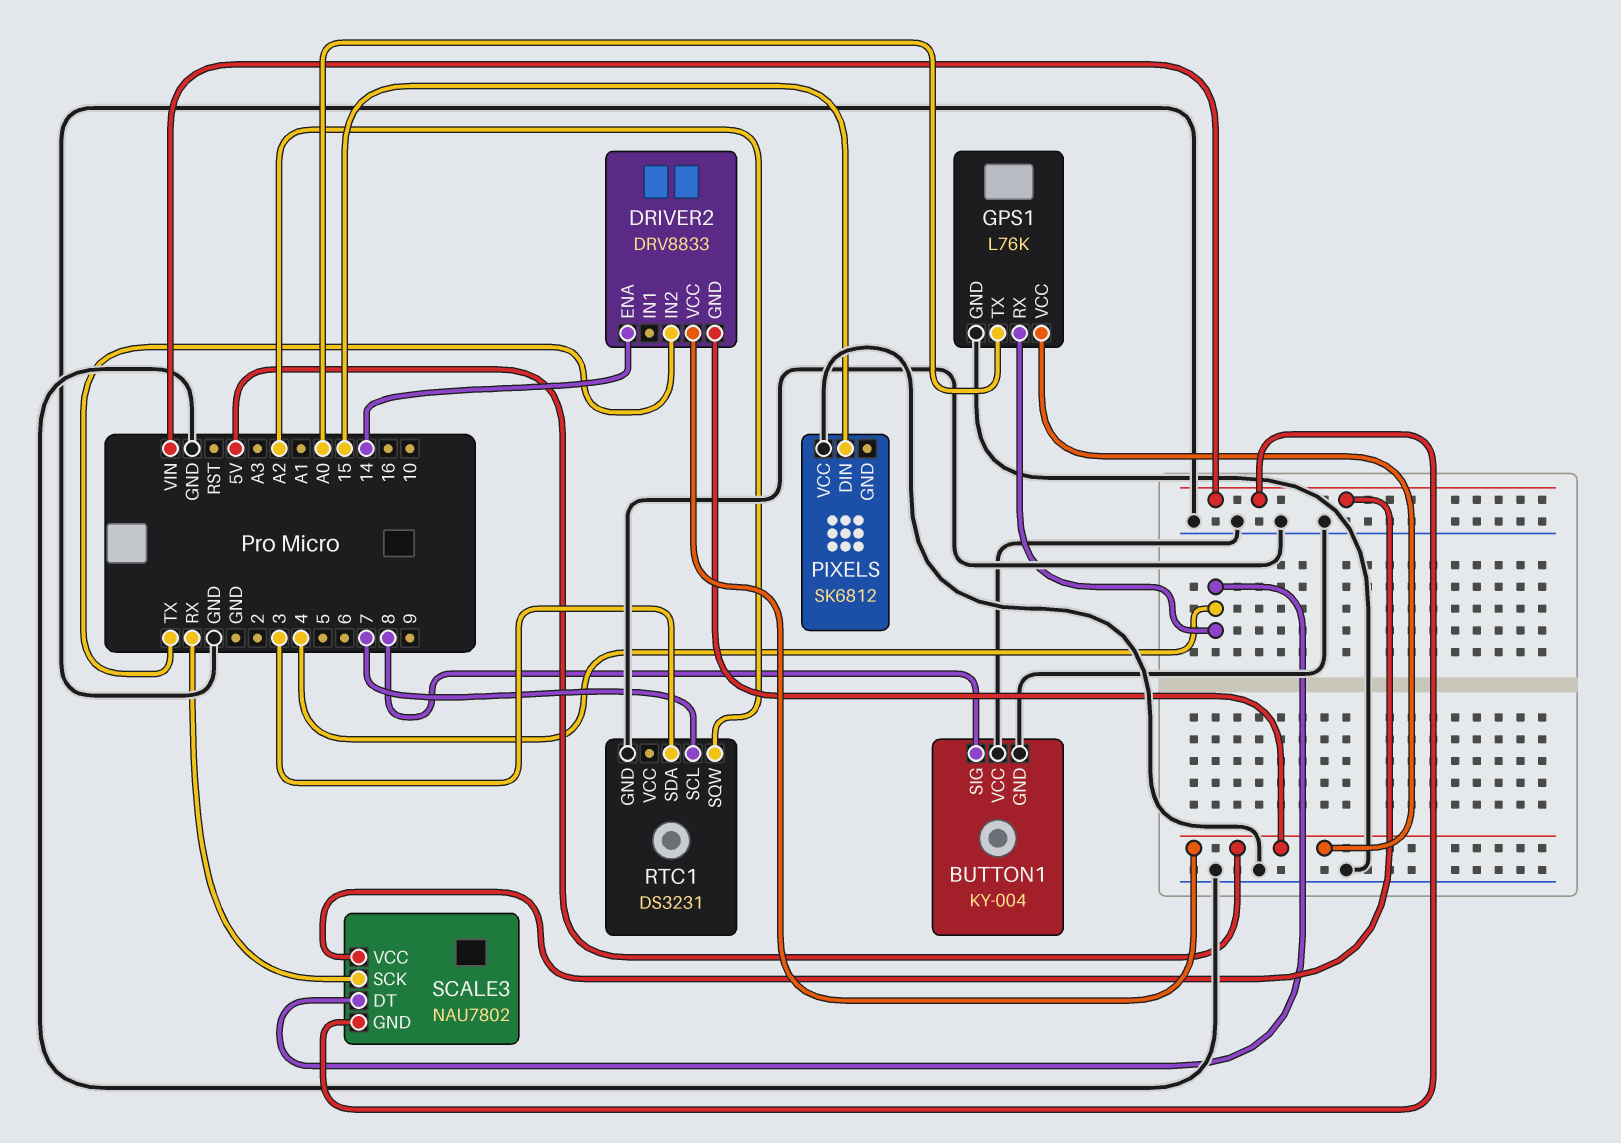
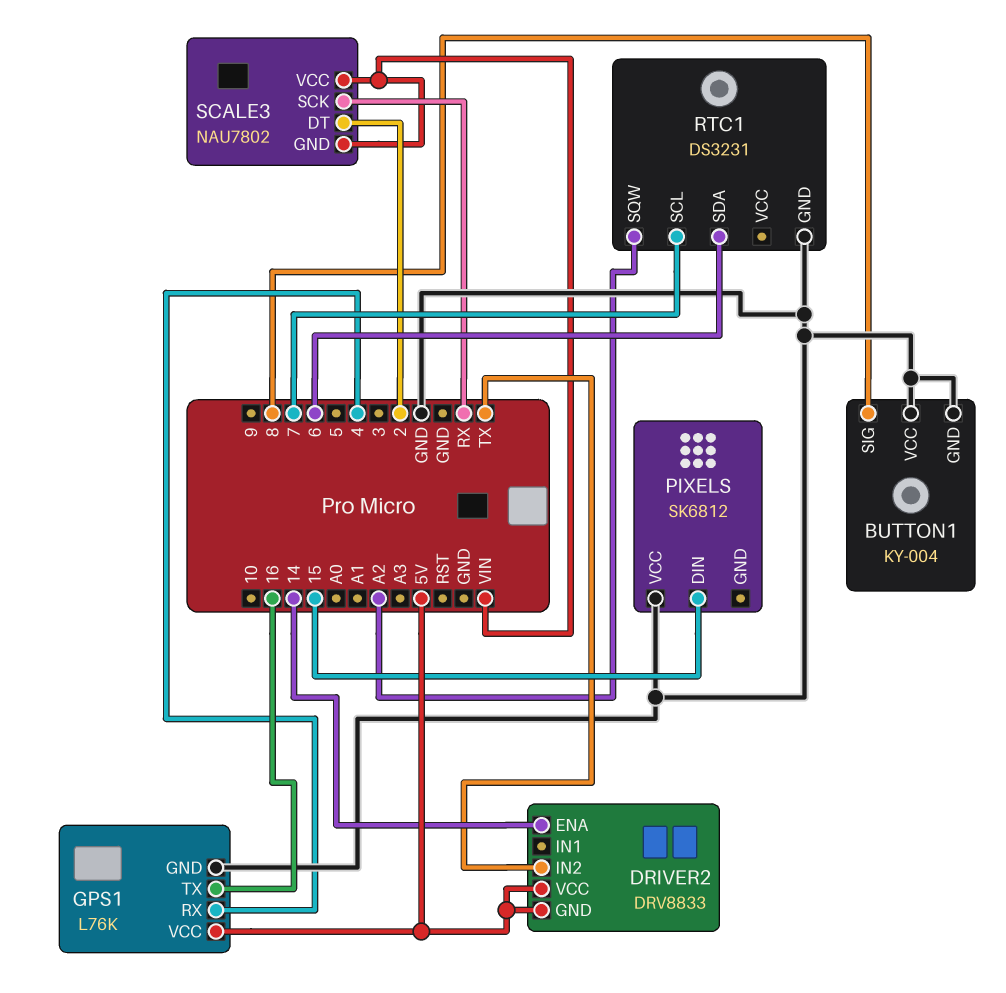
GPS1 pin TX: A0 -> 16
RTC1 pin SDA: 3 -> 6
SCALE3 pin DT: 4 -> 2

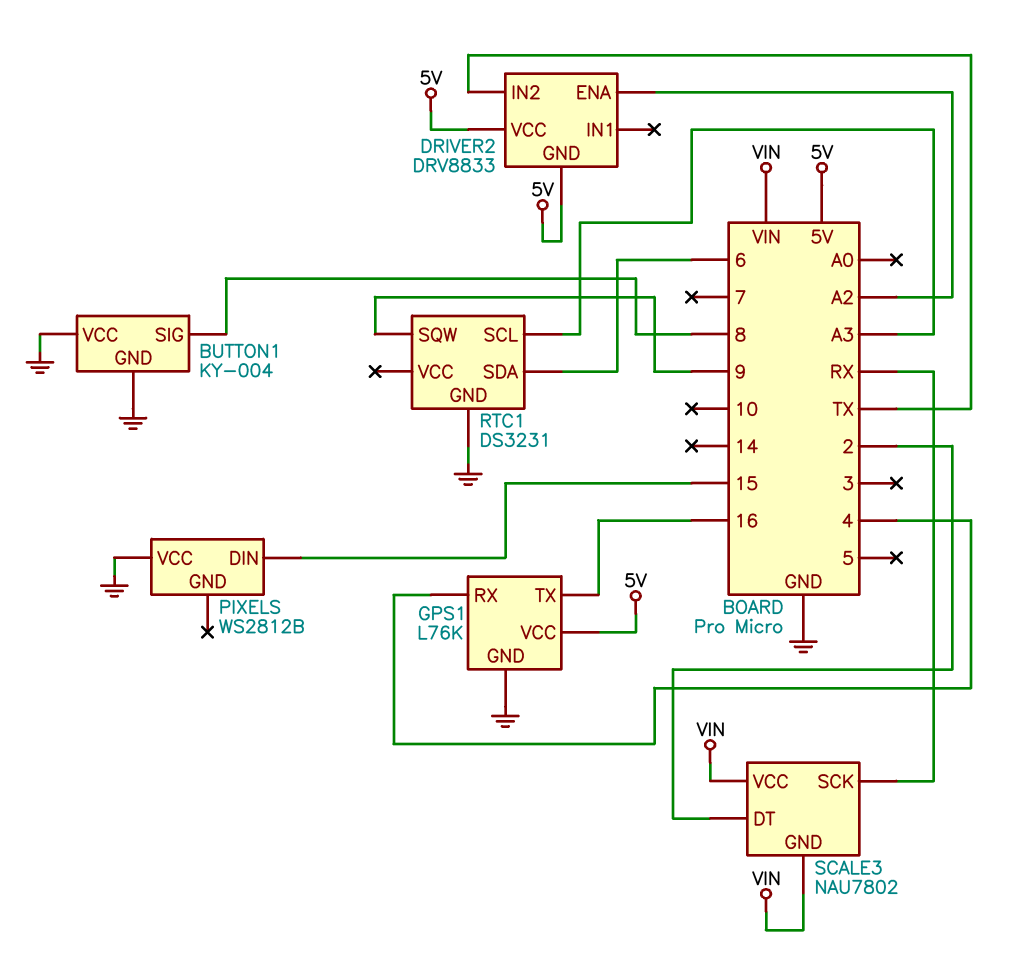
DRIVER2 pin ENA: 14 -> A2
PIXELS: SK6812 -> WS2812B
RTC1 pin SCL: 7 -> A3
RTC1 pin SQW: A2 -> 9

